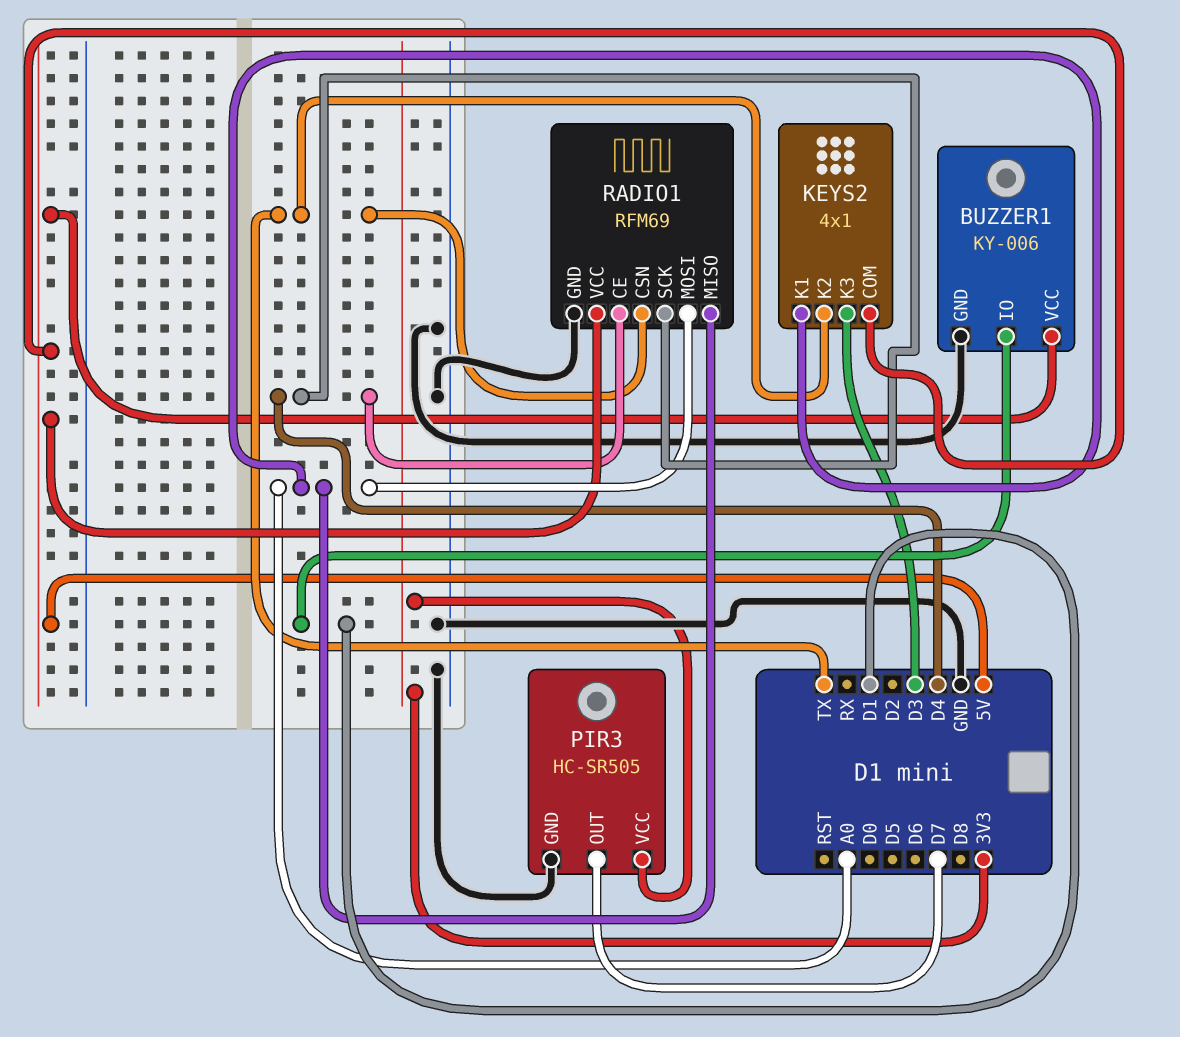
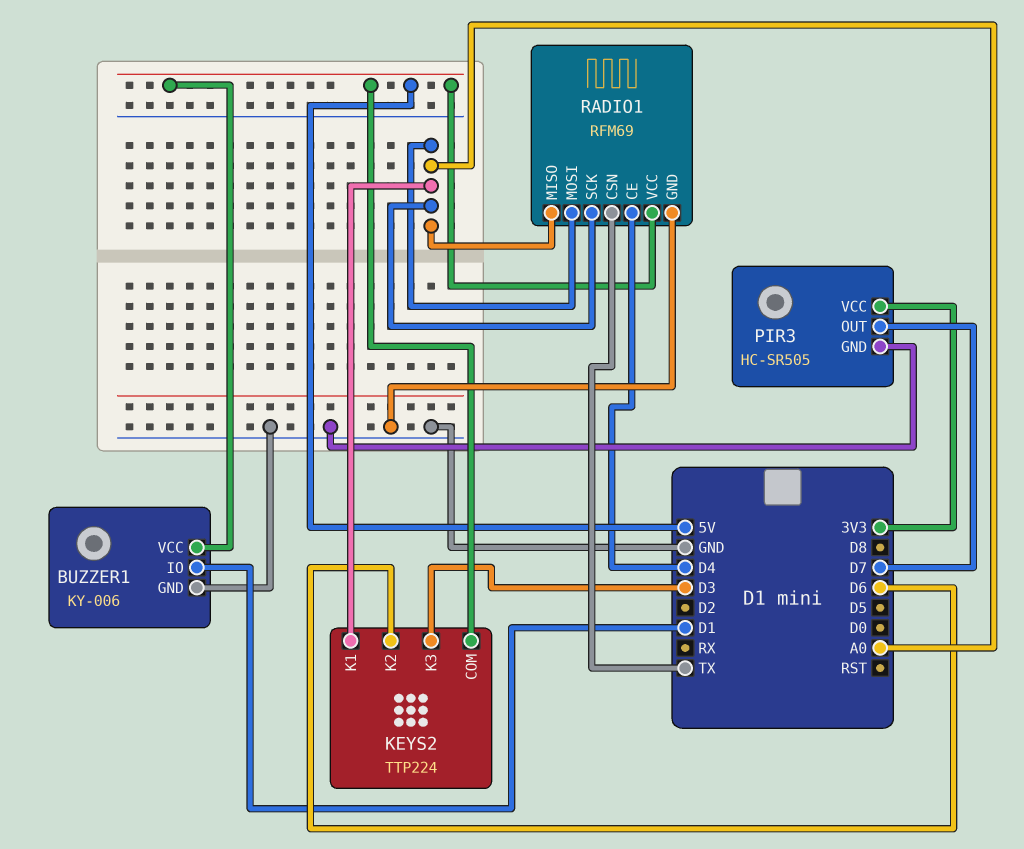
KEYS2: 4x1 -> TTP224
KEYS2 pin K2: TX -> D6
RADIO1 pin SCK: D4 -> A0

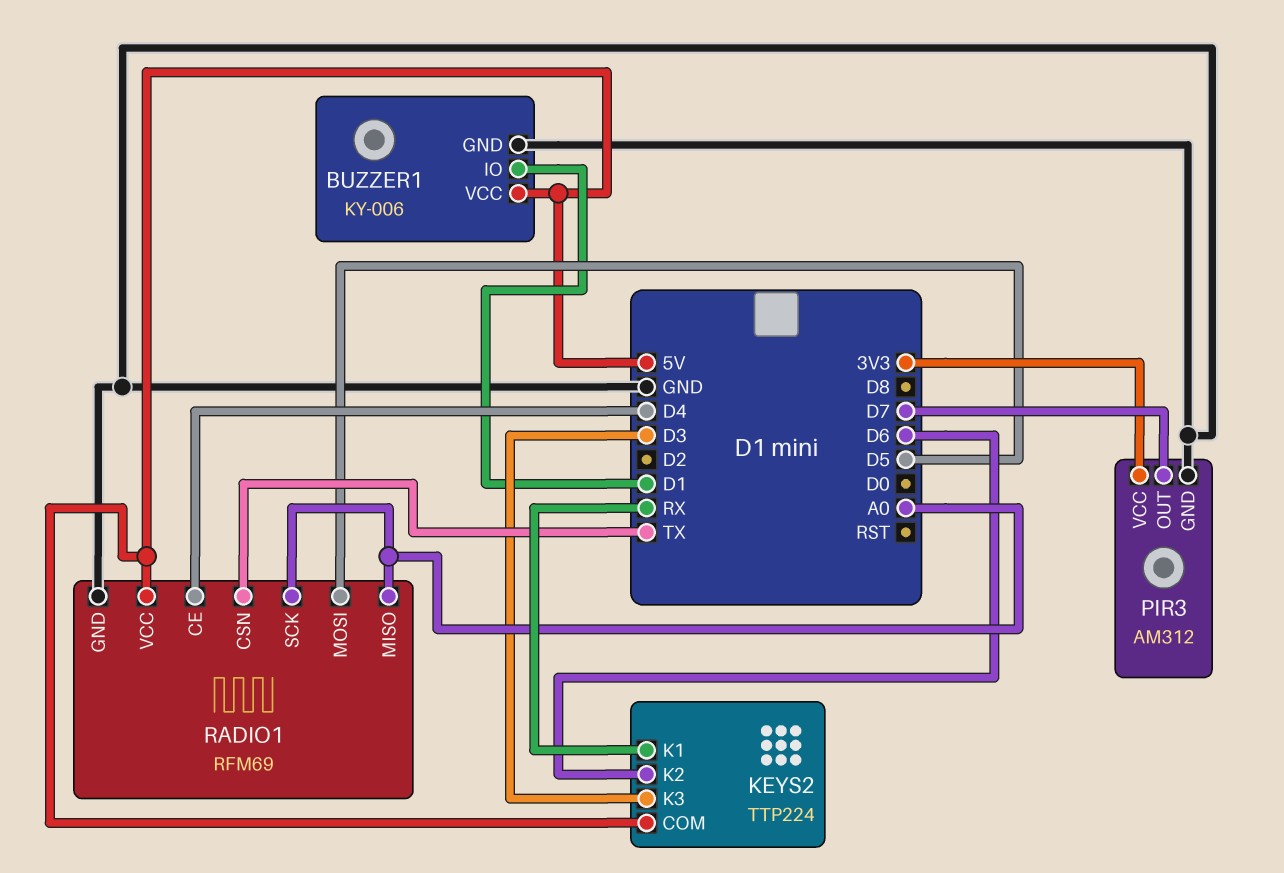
KEYS2 pin K1: A0 -> RX
PIR3: HC-SR505 -> AM312
RADIO1 pin MOSI: A0 -> D5

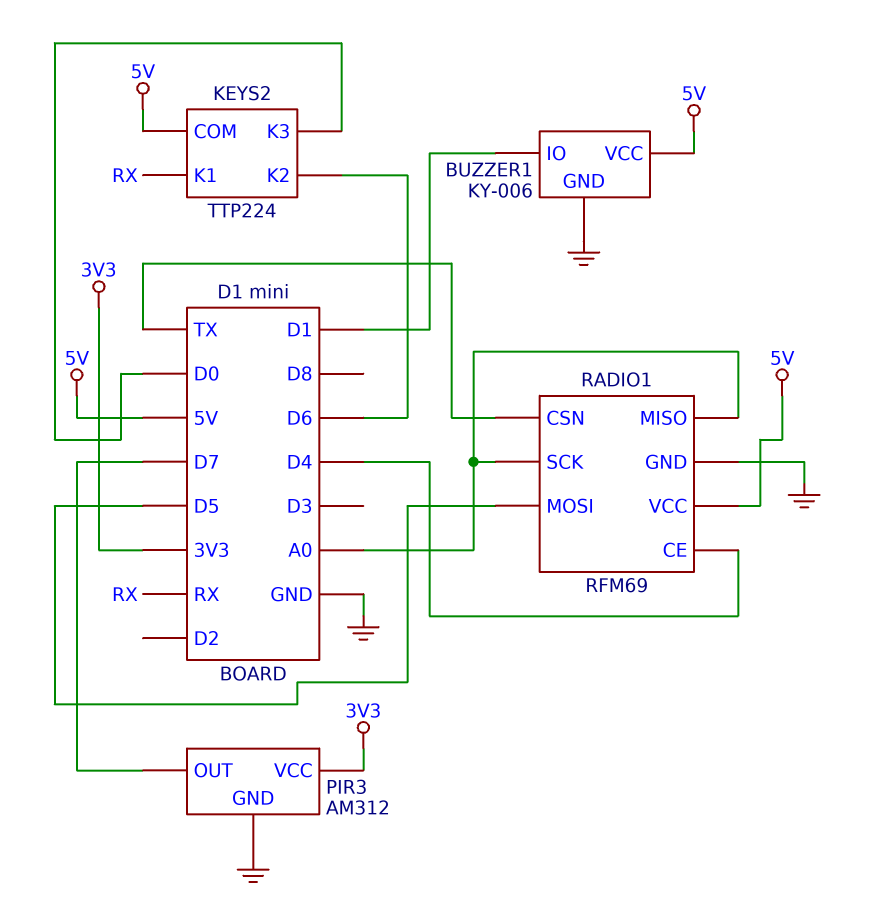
KEYS2 pin K3: D3 -> D0

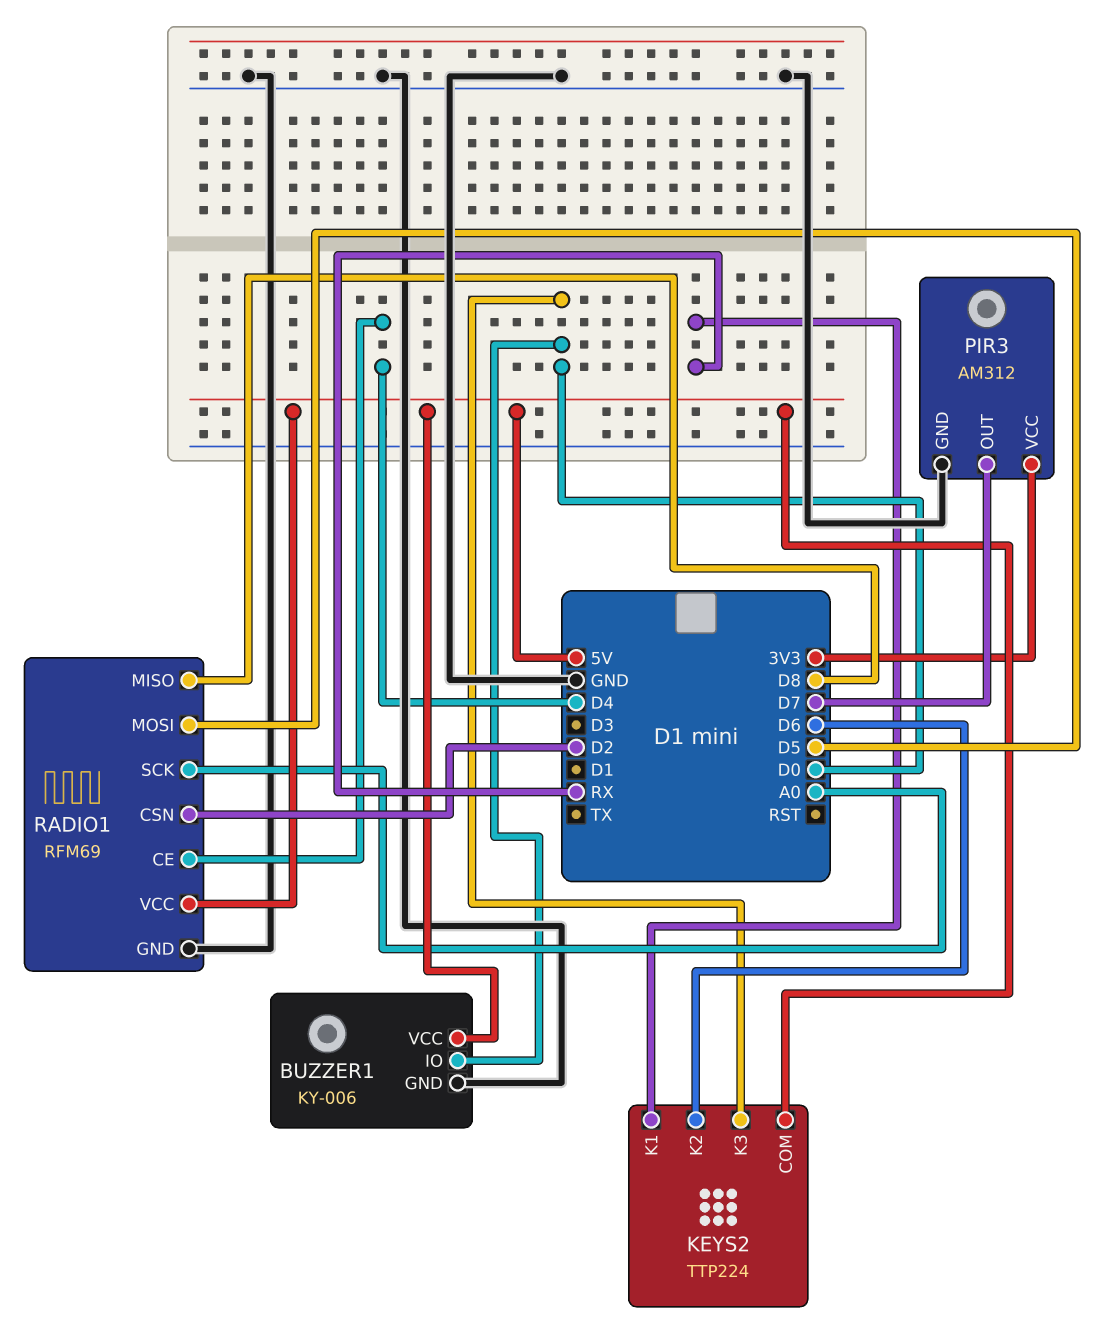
BUZZER1 pin IO: D1 -> D0
RADIO1 pin CSN: TX -> D2
RADIO1 pin MISO: A0 -> D8

